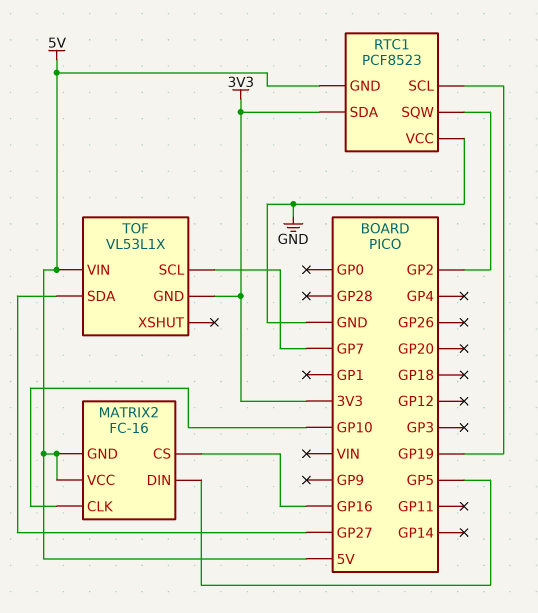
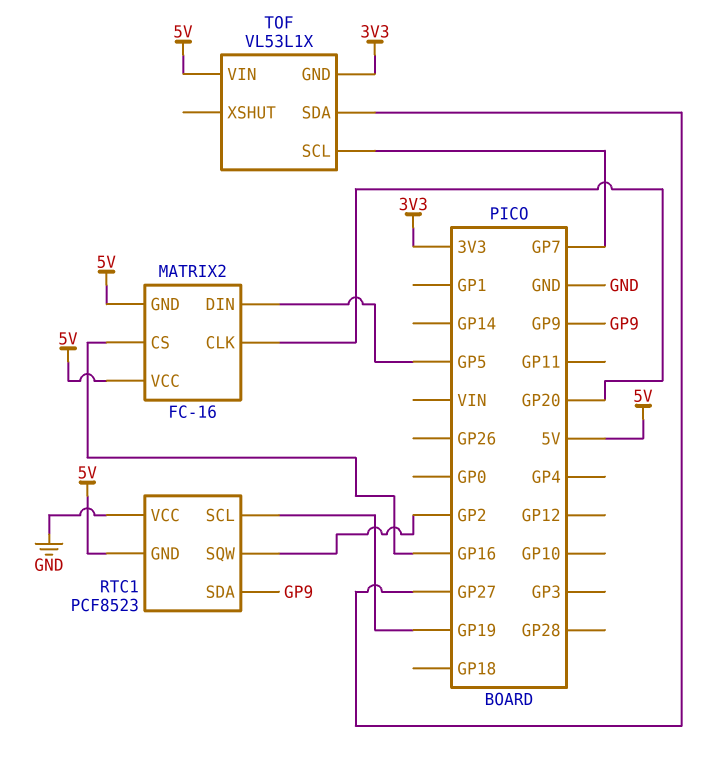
MATRIX2 pin CLK: GP10 -> GP20
RTC1 pin SDA: 3V3 -> GP9

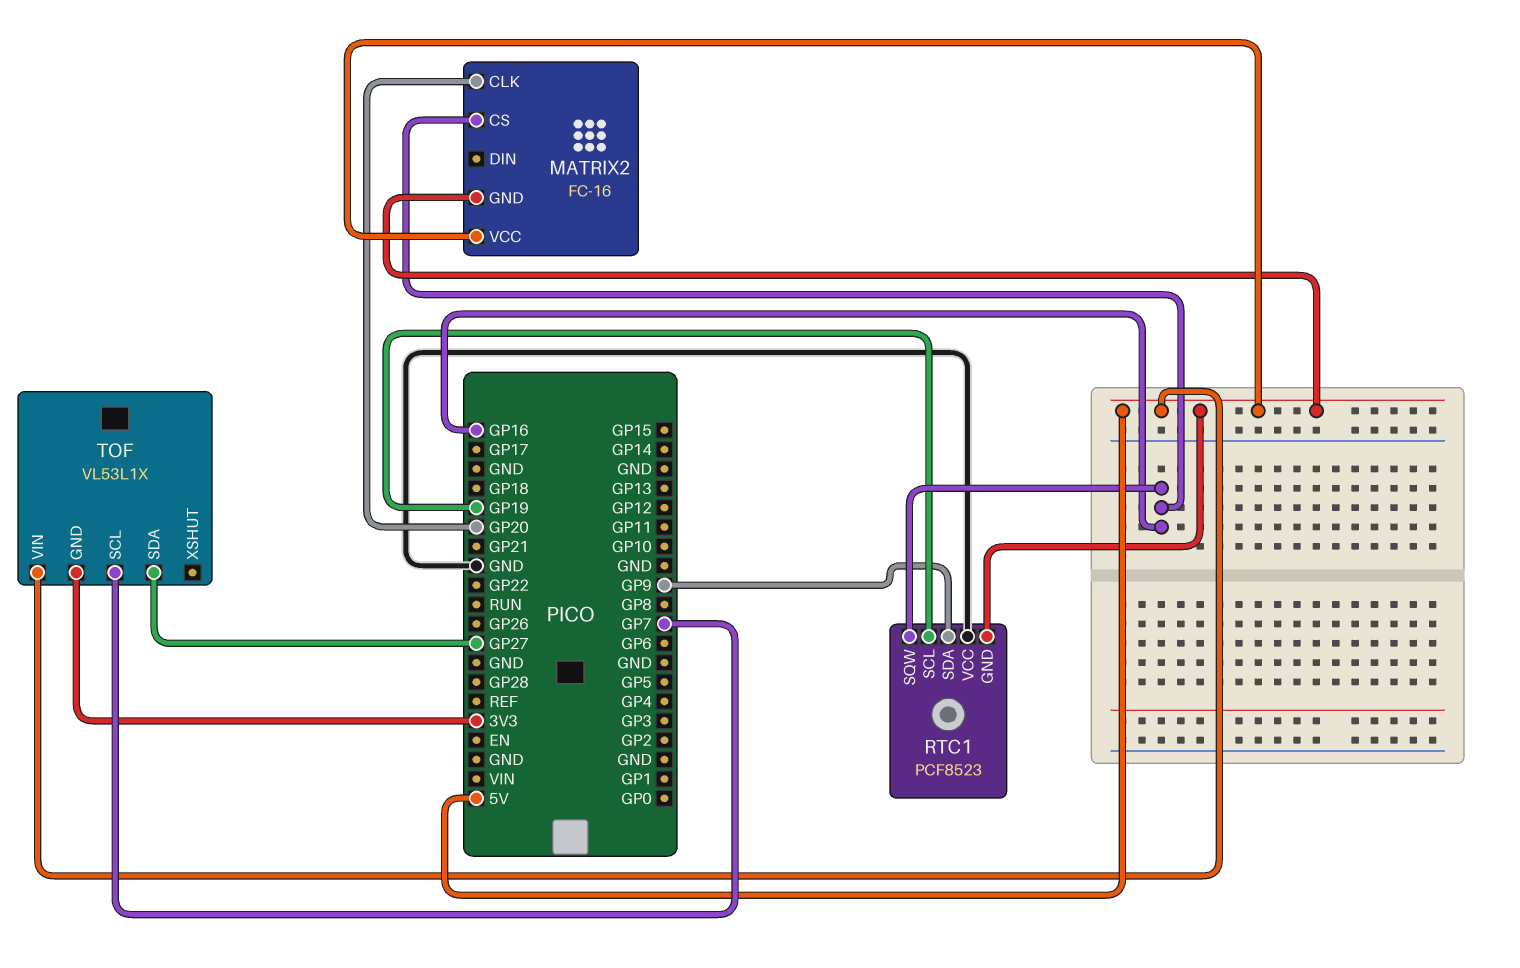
MATRIX2 pin DIN: GP5 -> none
RTC1 pin SQW: GP2 -> GP16

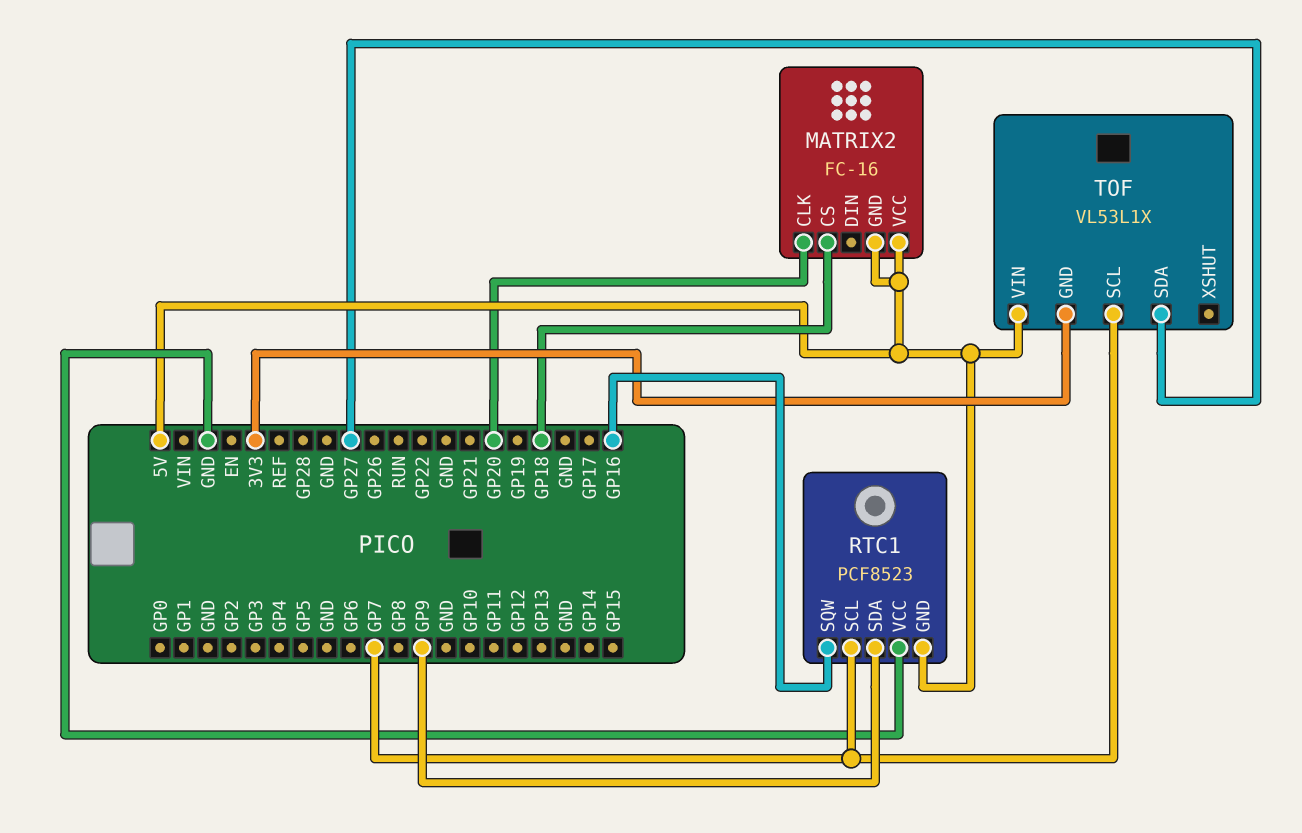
MATRIX2 pin CS: GP16 -> GP18
RTC1 pin SCL: GP19 -> GP7

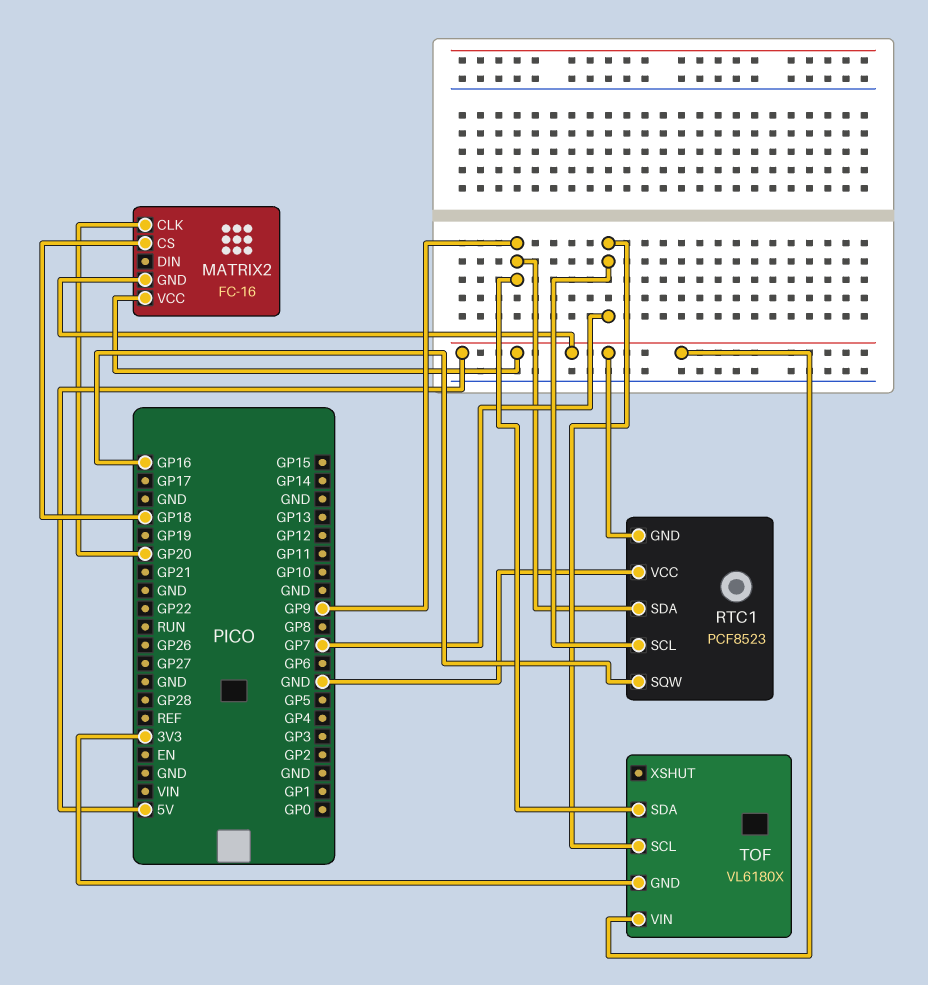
TOF: VL53L1X -> VL6180X
TOF pin SDA: GP27 -> GP9

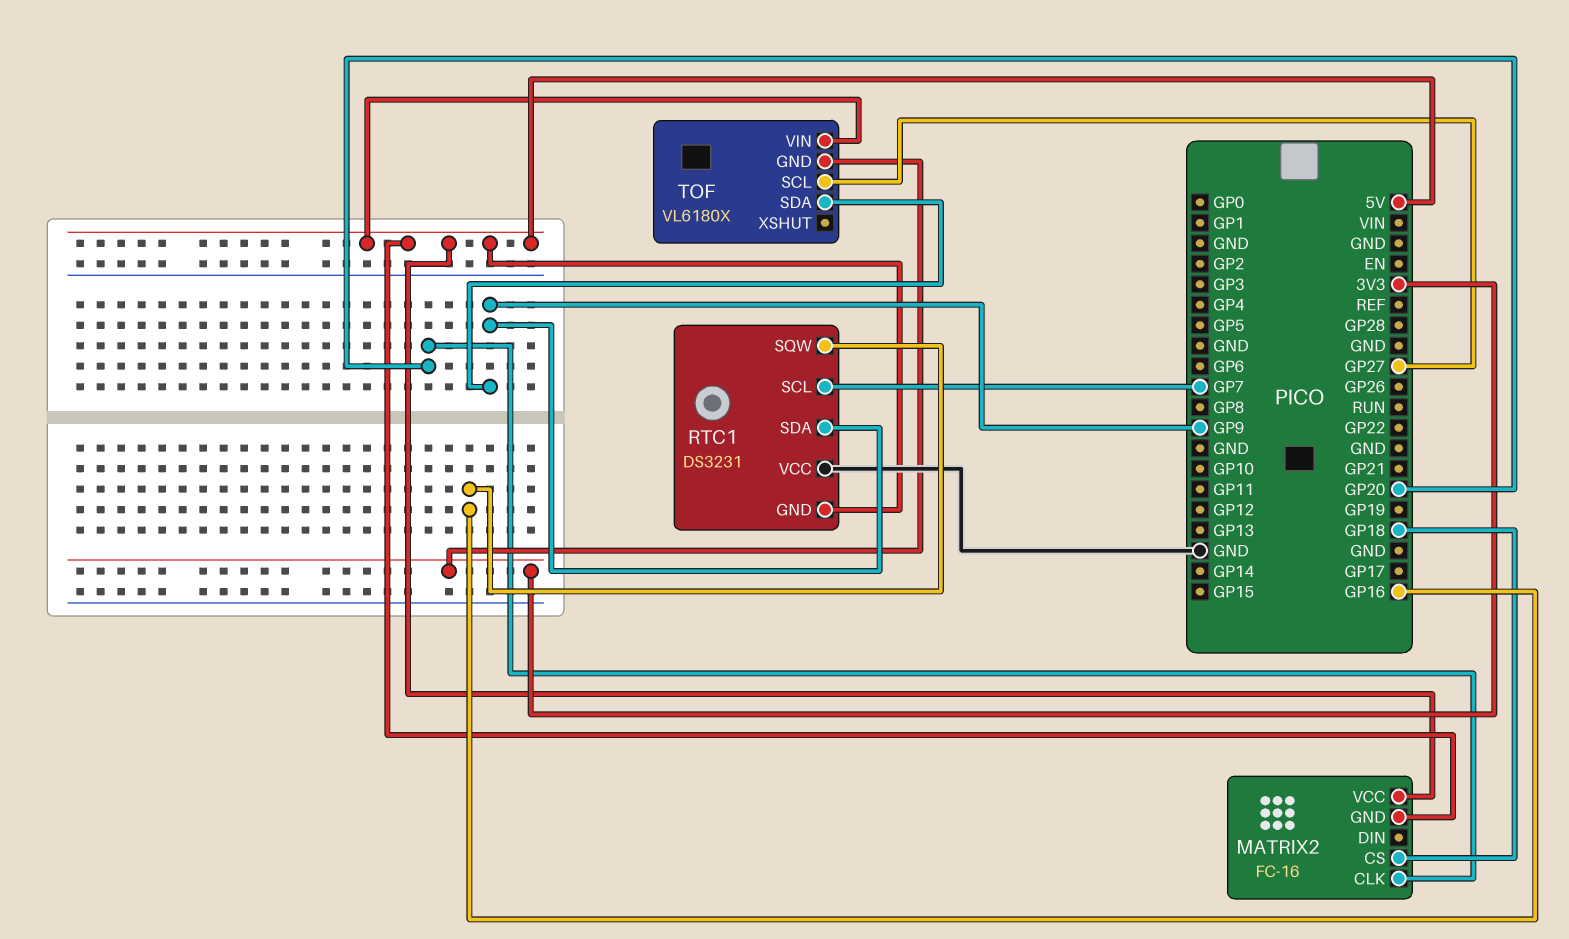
RTC1: PCF8523 -> DS3231
TOF pin SCL: GP7 -> GP27

